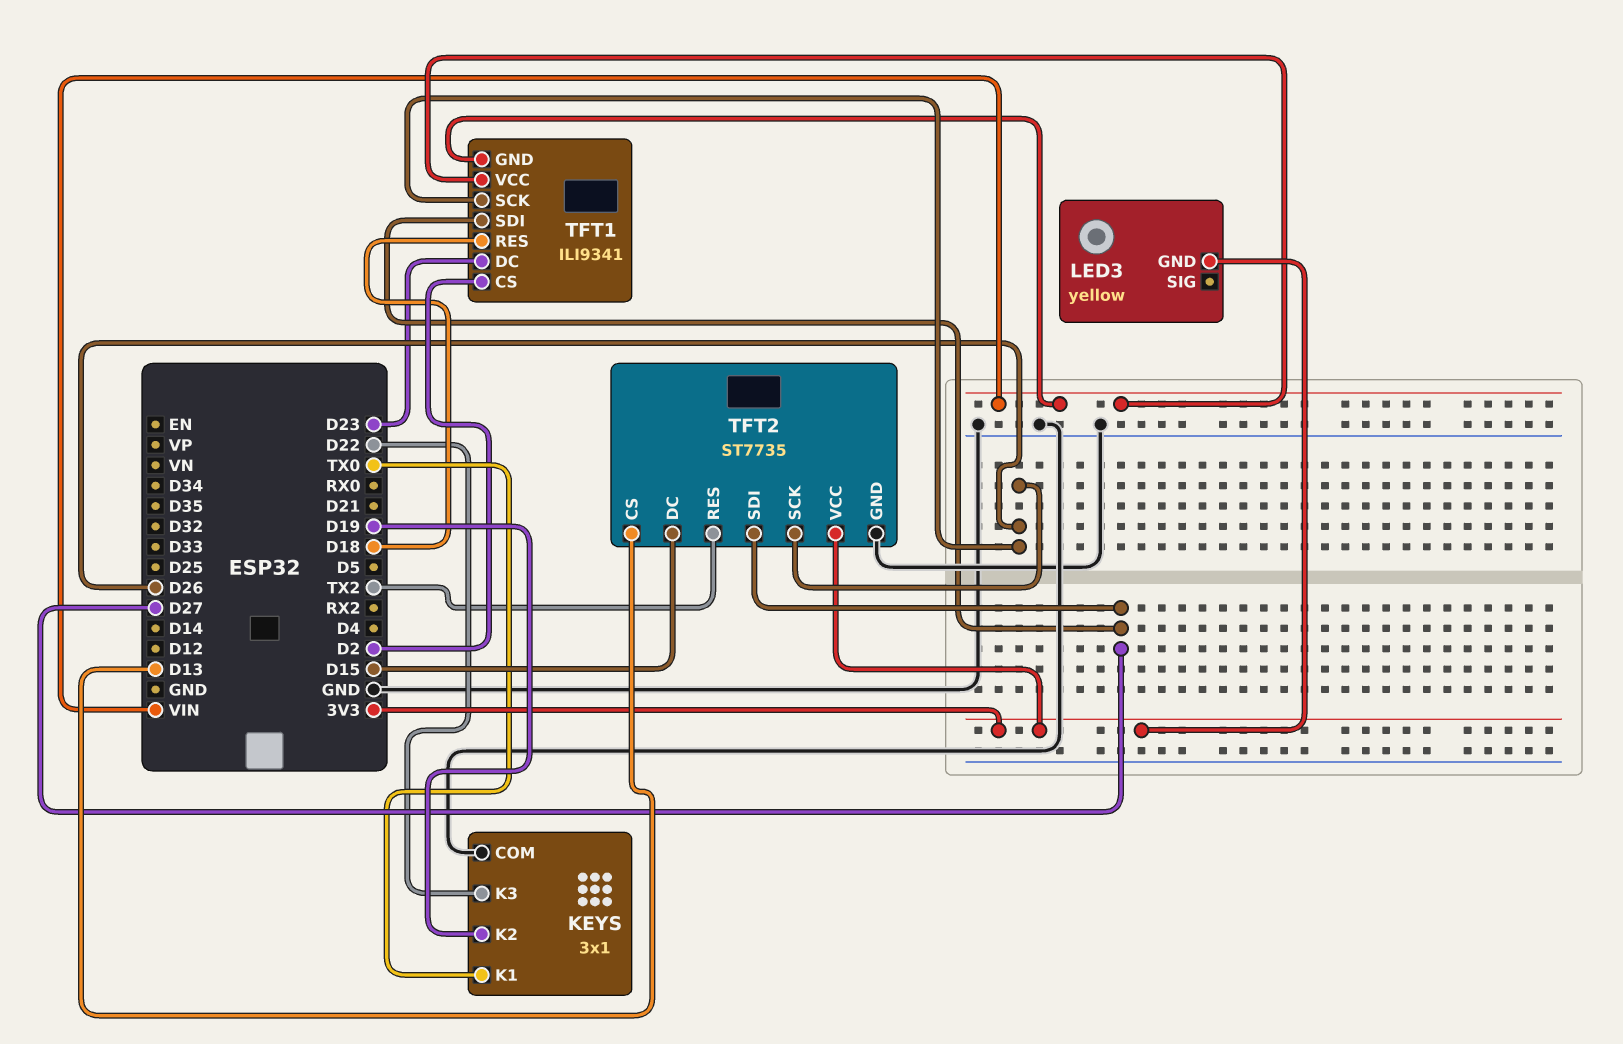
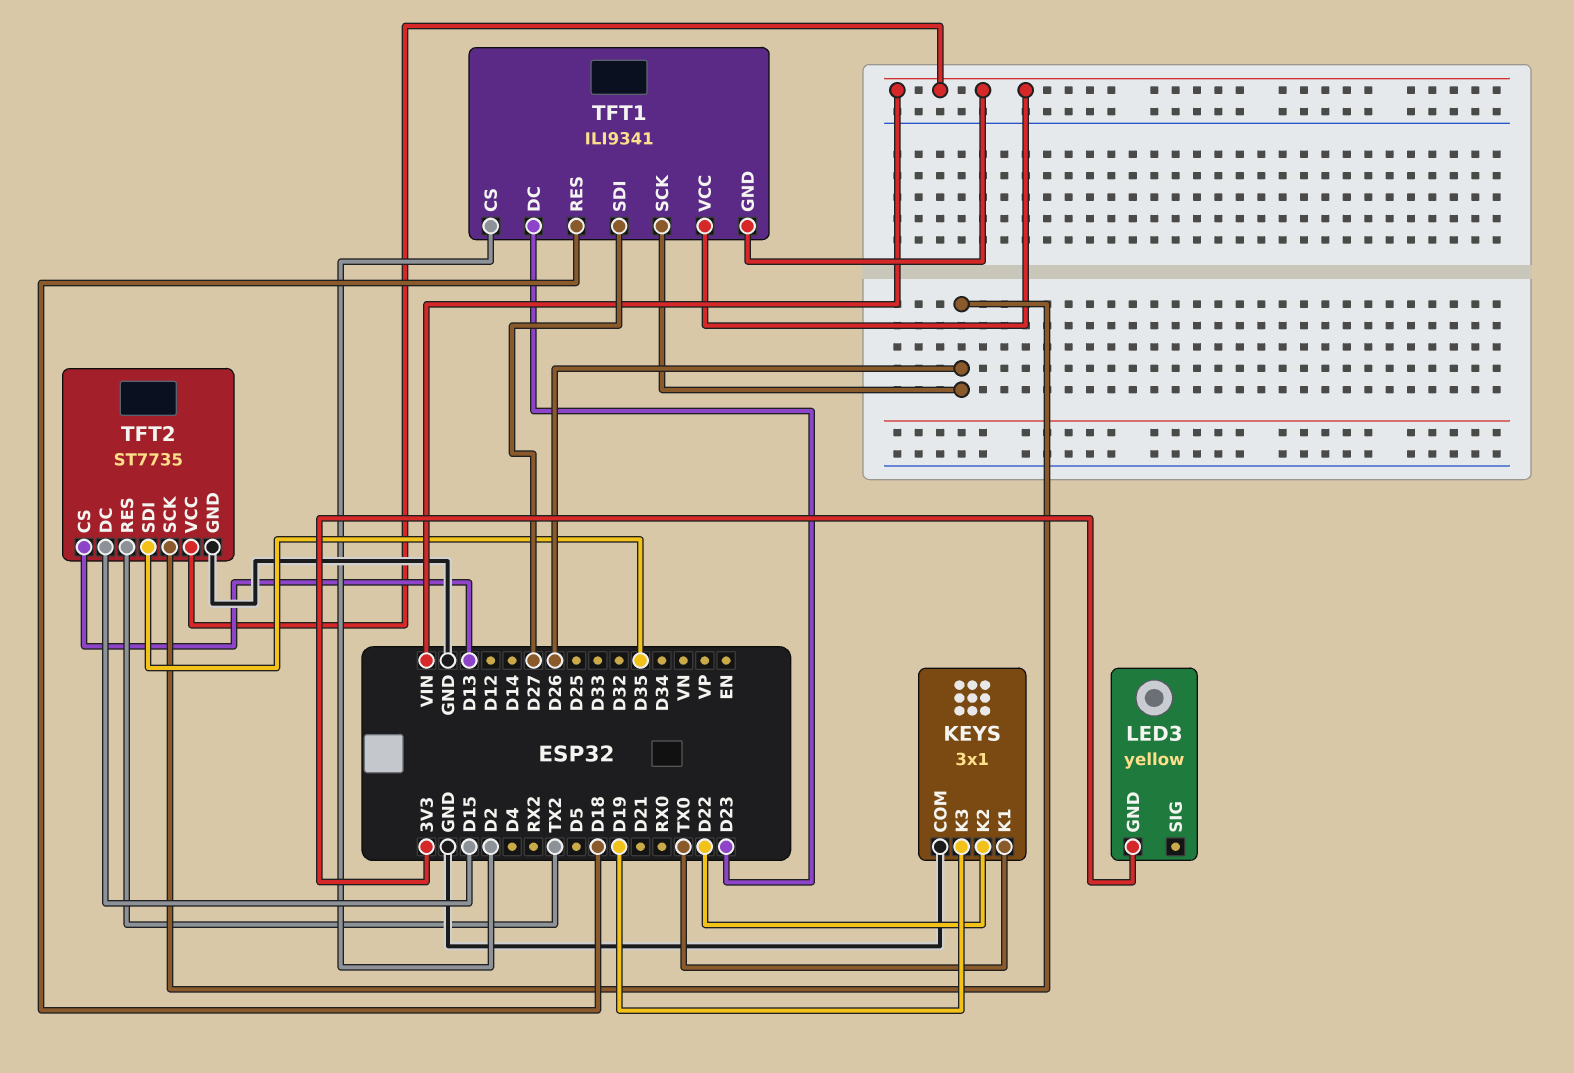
KEYS pin K2: D19 -> D22
KEYS pin K3: D22 -> D19
TFT2 pin SDI: D27 -> D35
TFT2 pin VCC: 3V3 -> VIN

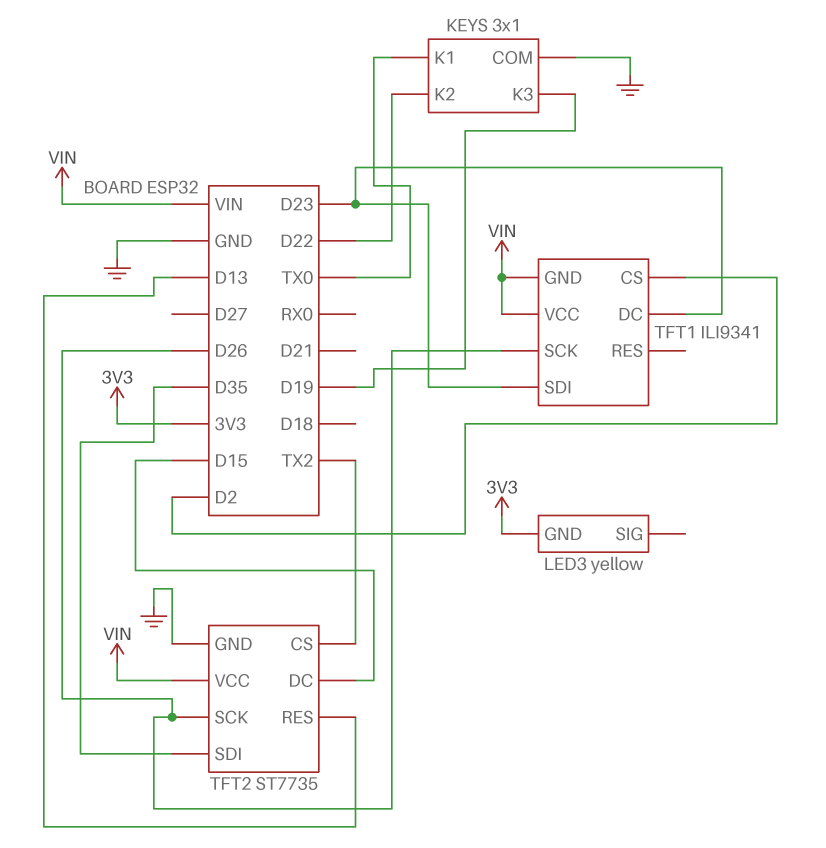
TFT1 pin RES: D18 -> none
TFT1 pin SDI: D27 -> D23
TFT2 pin CS: D13 -> TX2
TFT2 pin RES: TX2 -> D13

